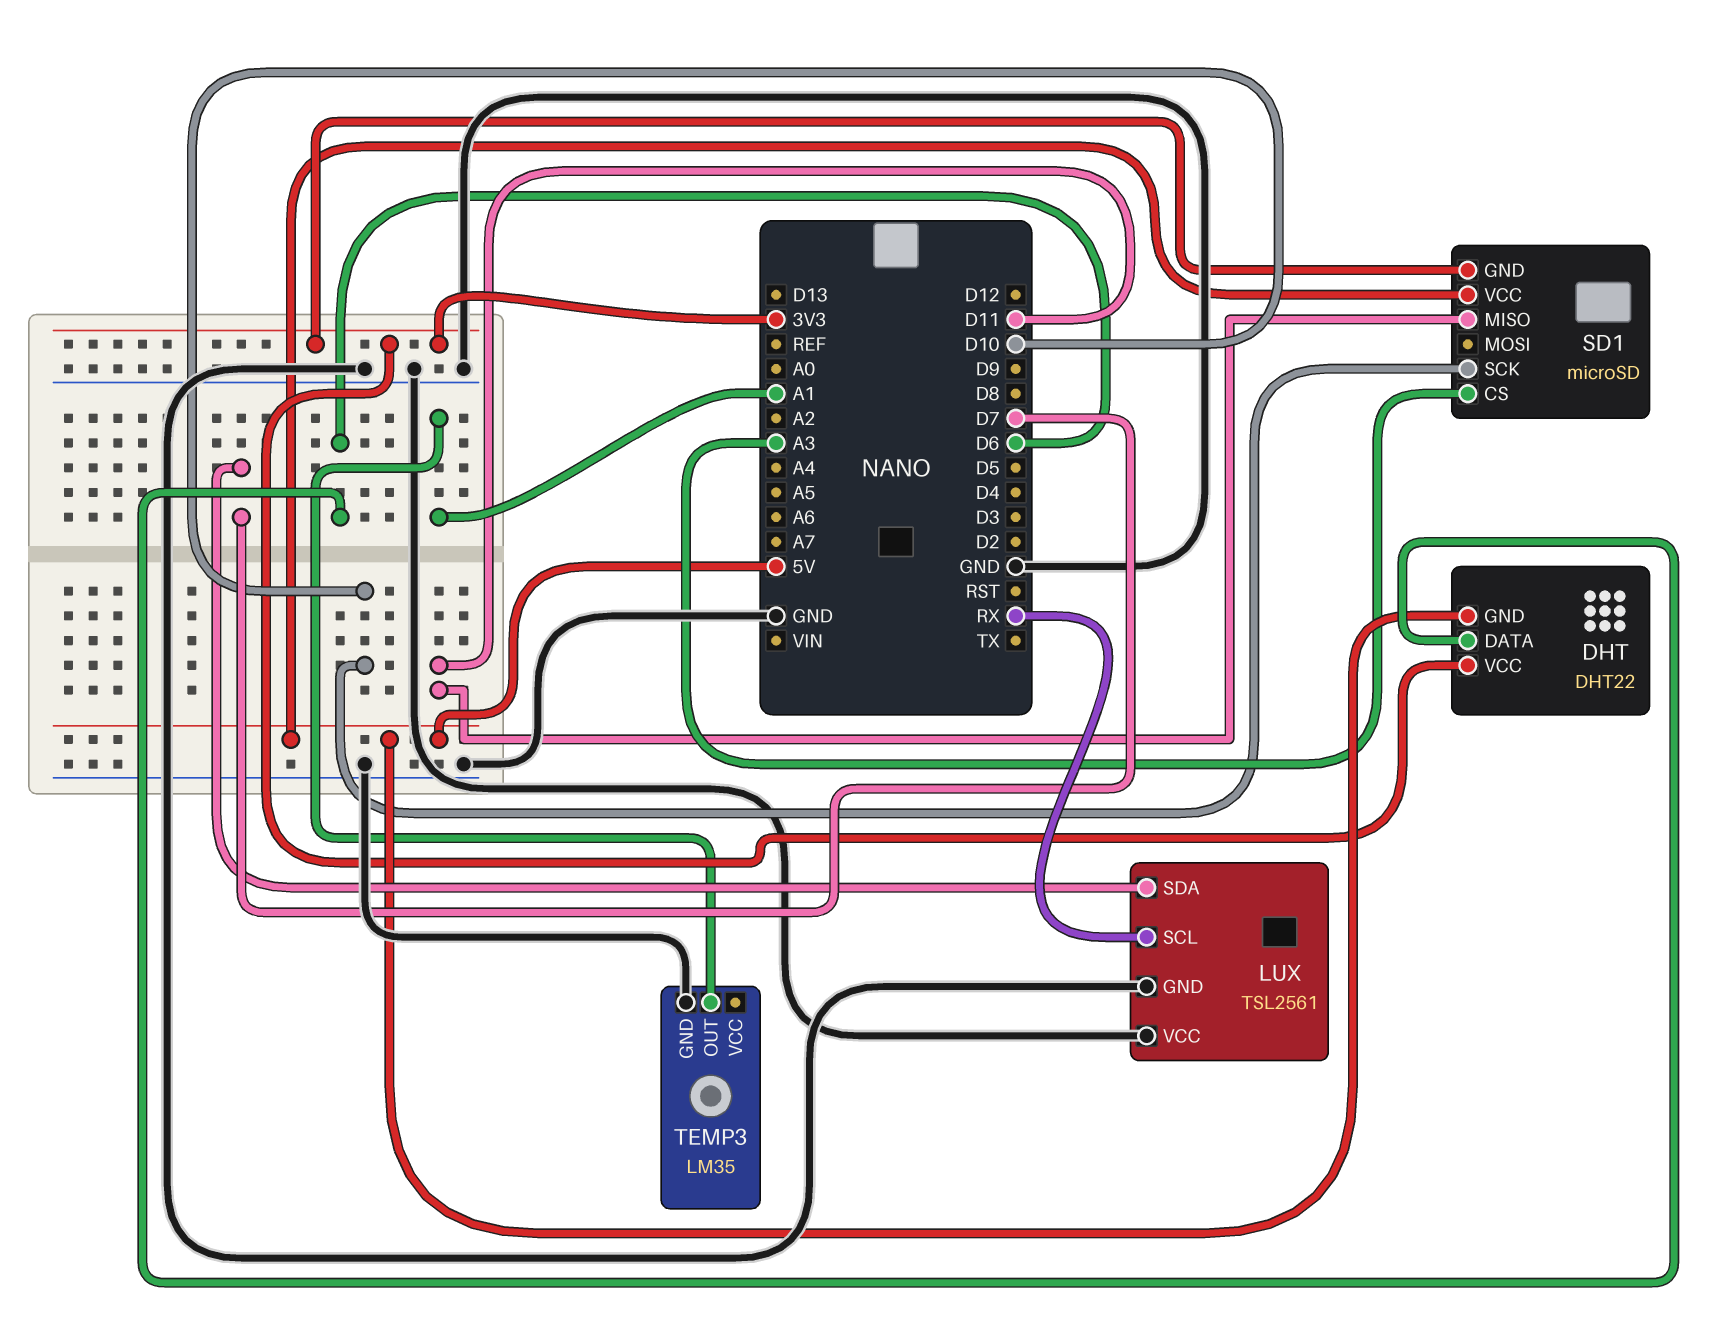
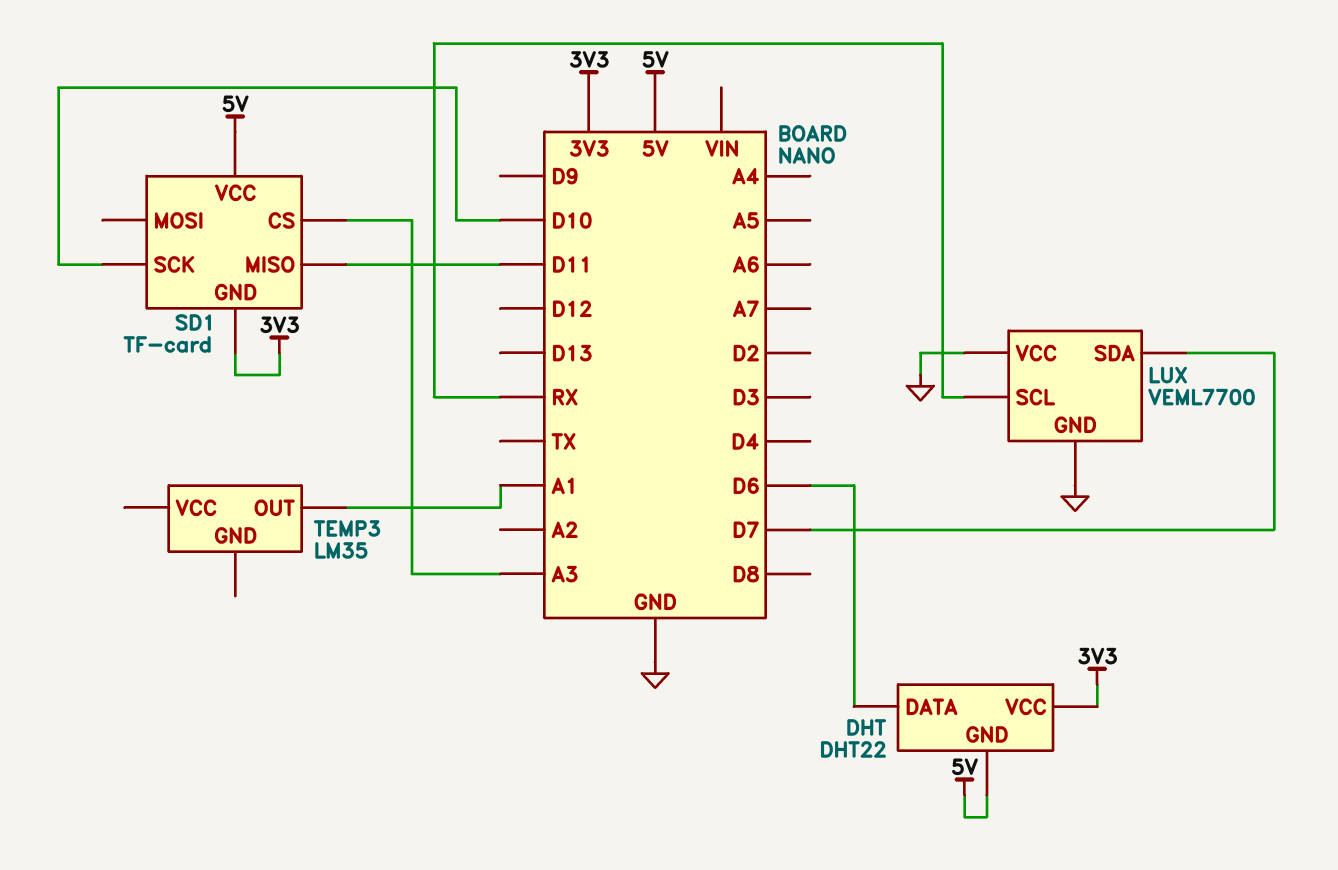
LUX: TSL2561 -> VEML7700
SD1: microSD -> TF-card
TEMP3 pin GND: GND -> none

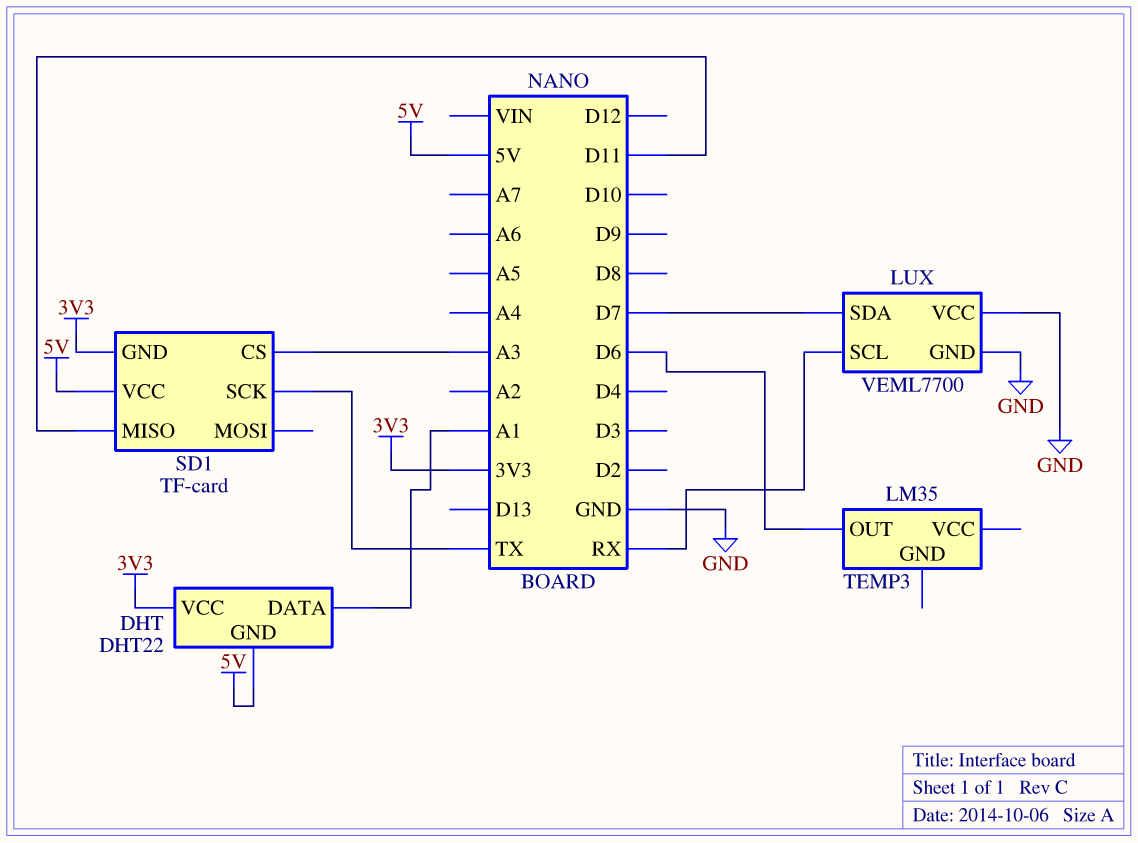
DHT pin DATA: D6 -> A1
SD1 pin SCK: D10 -> TX
TEMP3 pin OUT: A1 -> D6

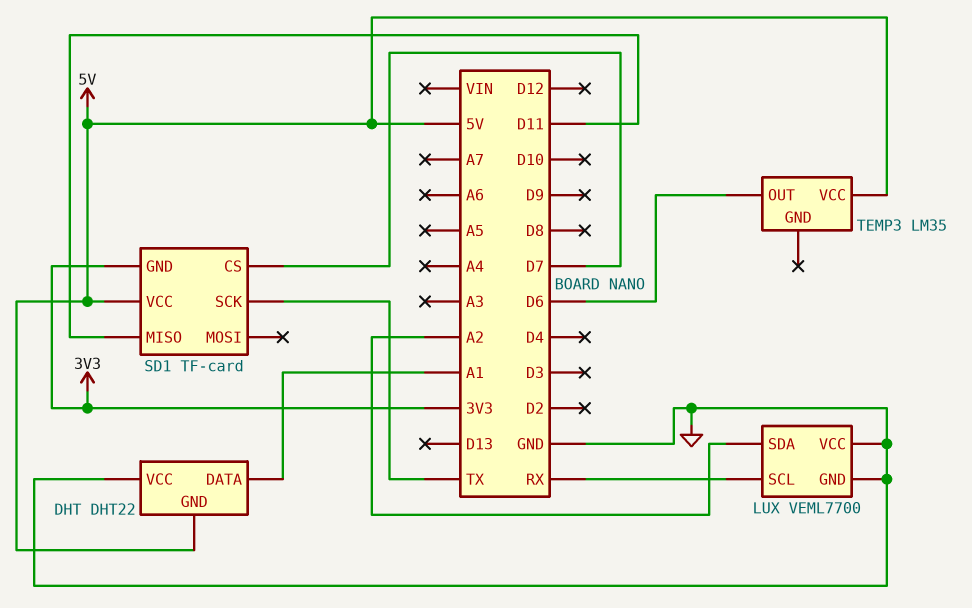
DHT pin VCC: 3V3 -> GND
LUX pin SDA: D7 -> A2
SD1 pin CS: A3 -> D7
TEMP3 pin VCC: none -> 5V

